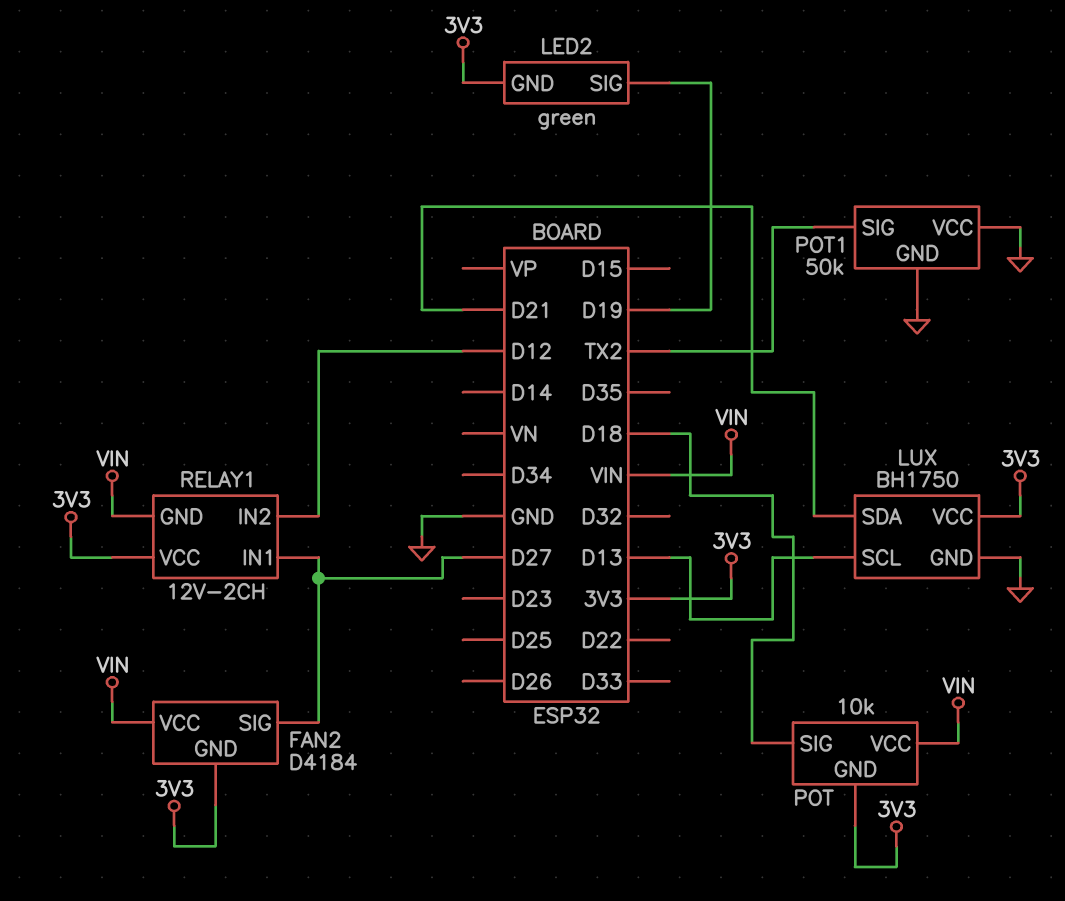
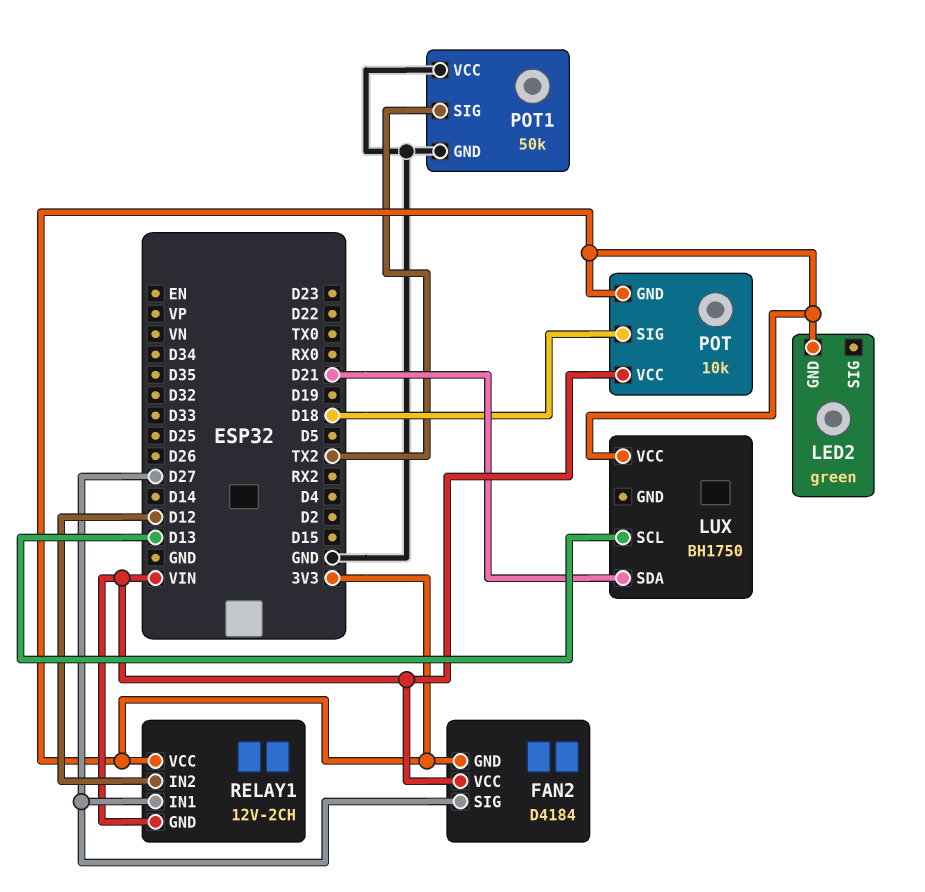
LED2 pin SIG: D19 -> none
LUX pin GND: GND -> none

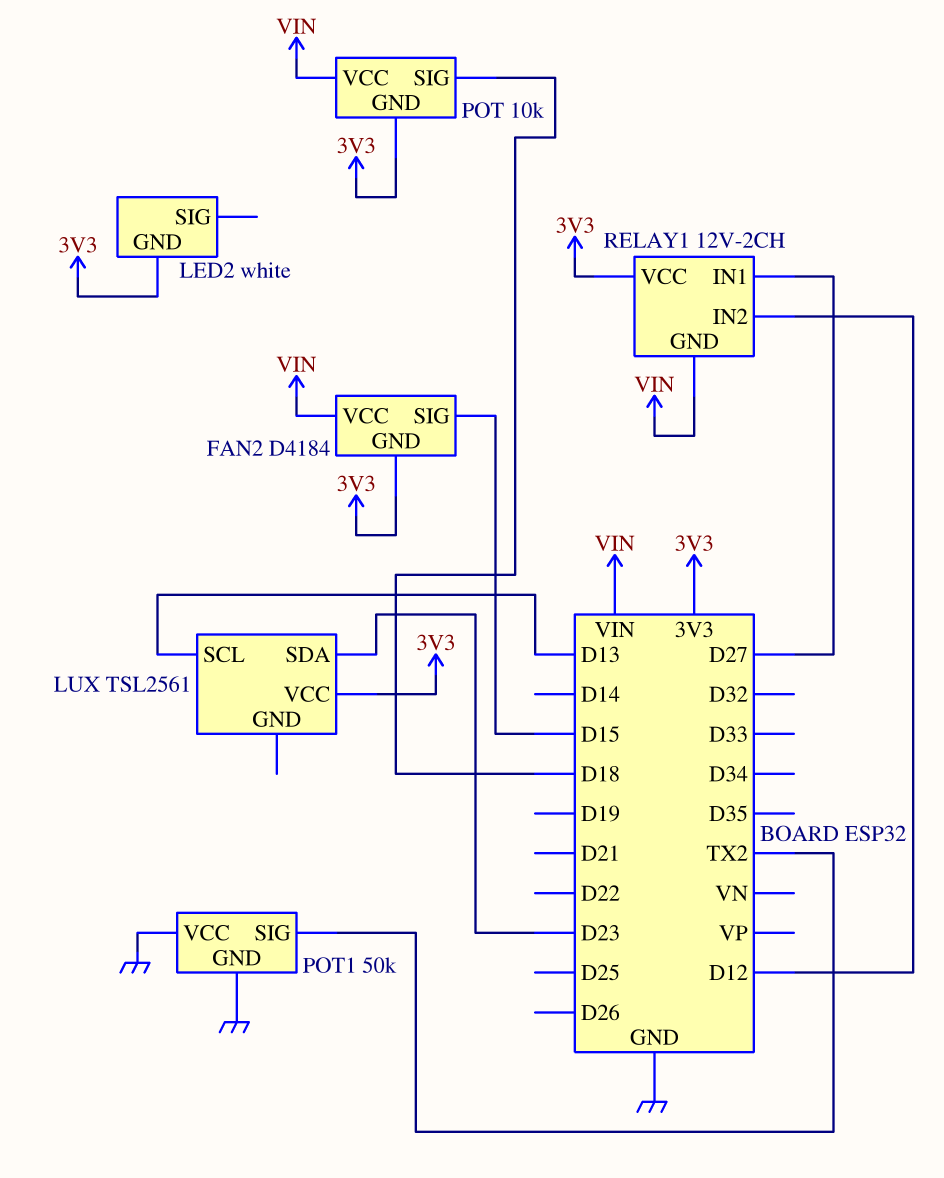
FAN2 pin SIG: D27 -> D15
LED2: green -> white
LUX: BH1750 -> TSL2561
LUX pin SDA: D21 -> D23

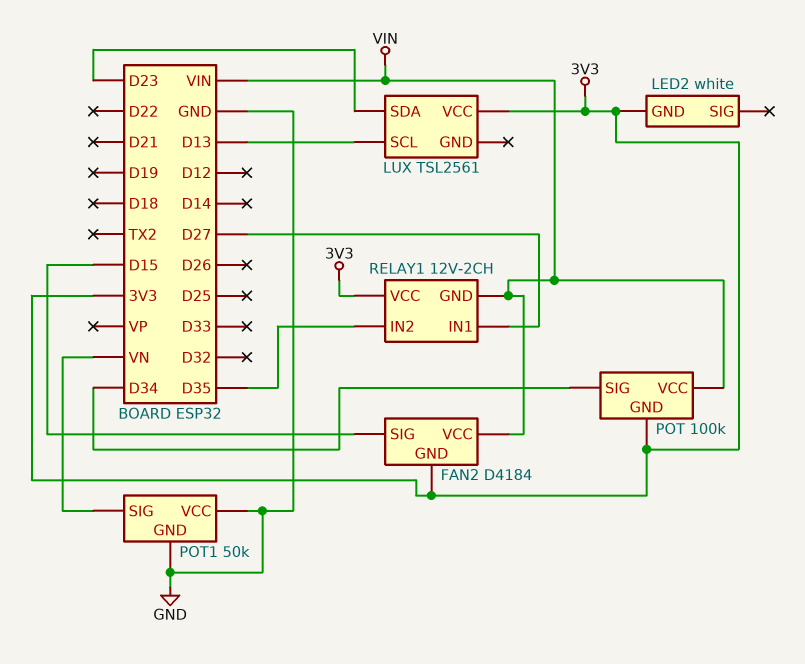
POT: 10k -> 100k
POT pin SIG: D18 -> D34
POT1 pin SIG: TX2 -> VN
RELAY1 pin IN2: D12 -> D35

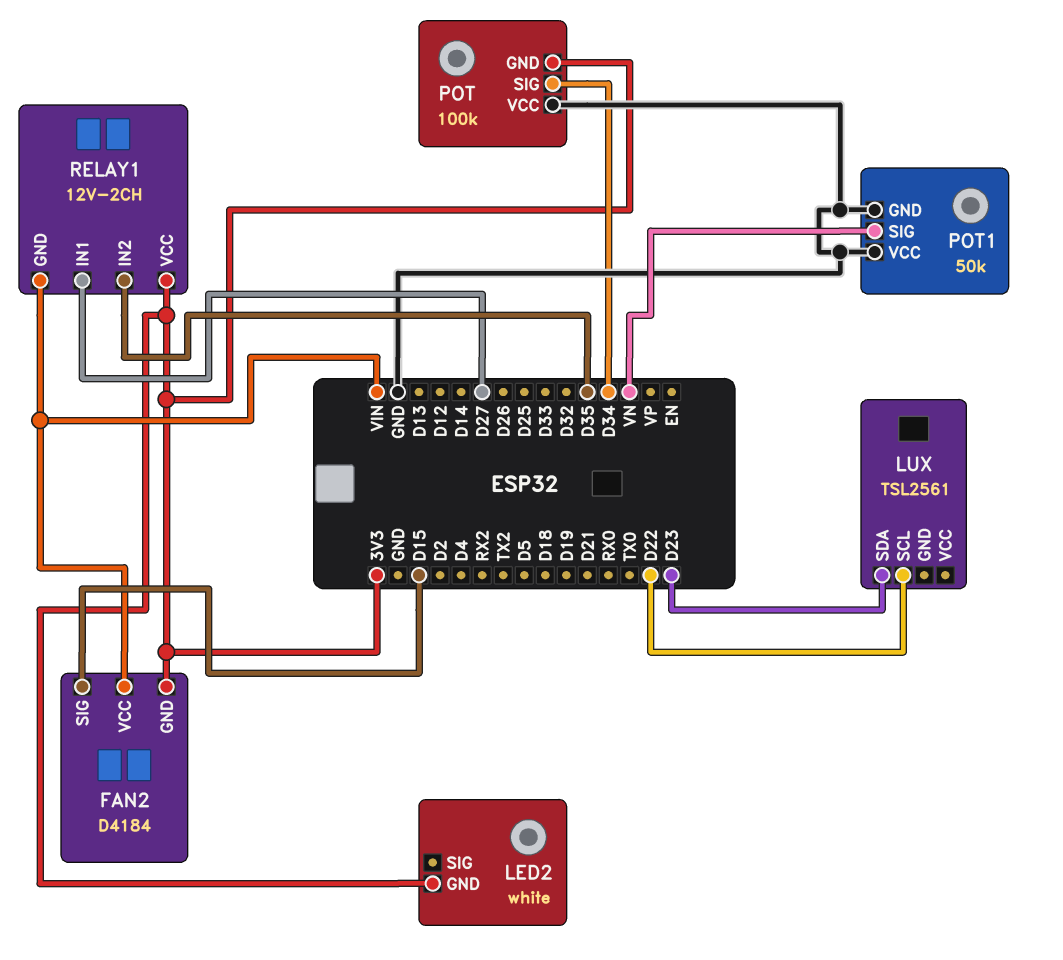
LUX pin SCL: D13 -> D22
LUX pin VCC: 3V3 -> none
POT pin VCC: VIN -> GND

